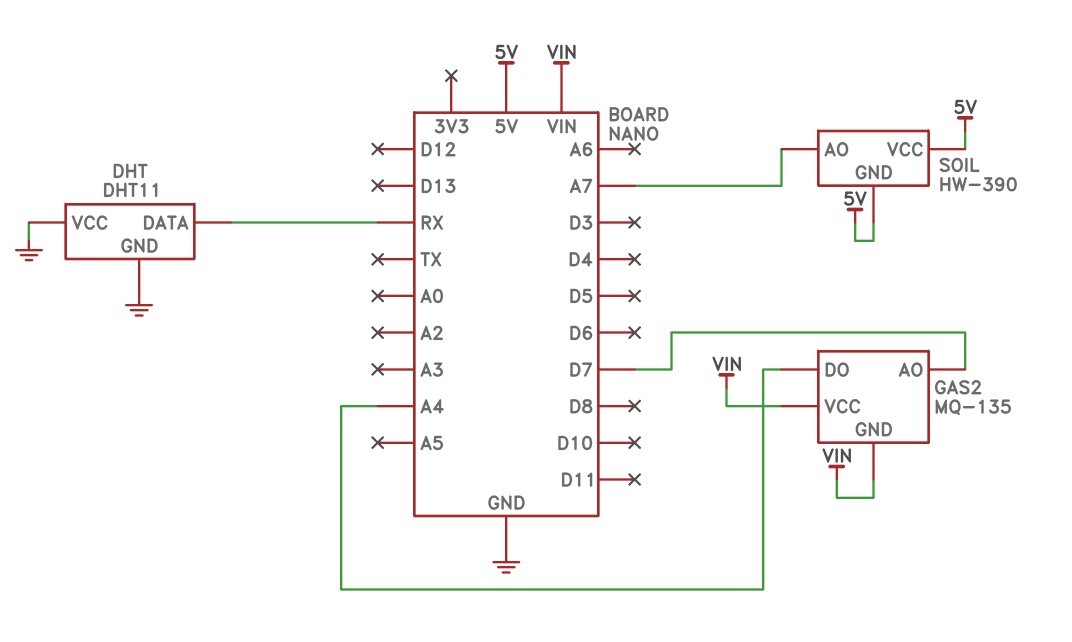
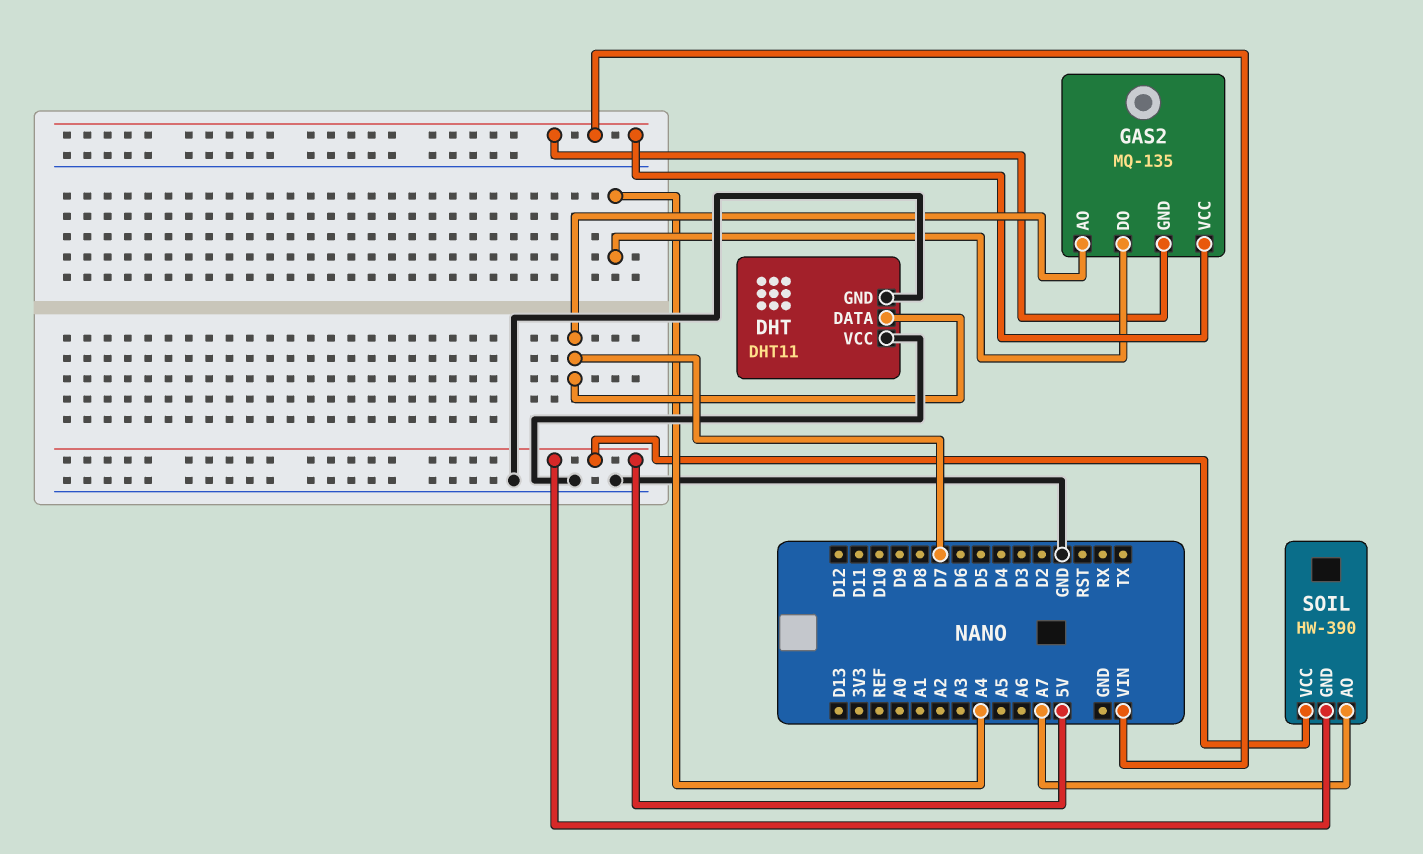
DHT pin DATA: RX -> D7

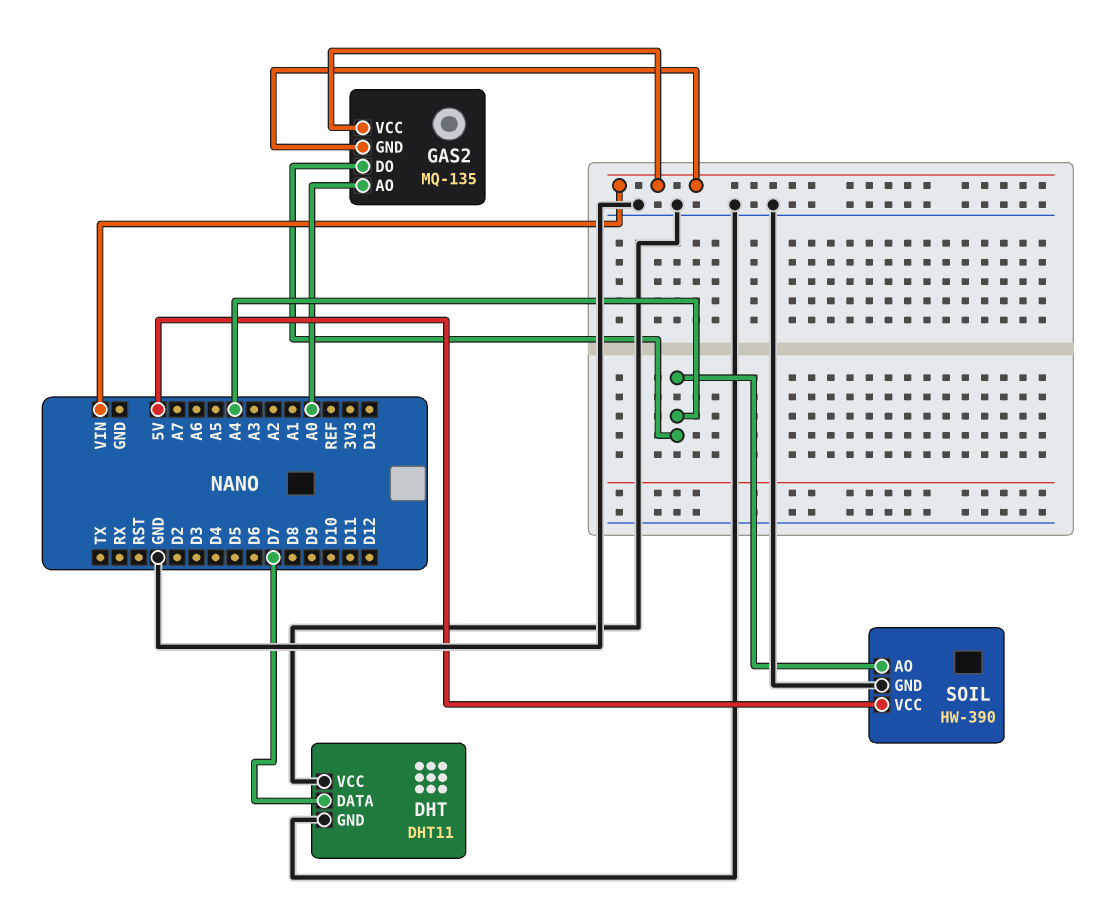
GAS2 pin AO: D7 -> A0
SOIL pin AO: A7 -> A4
SOIL pin GND: 5V -> GND

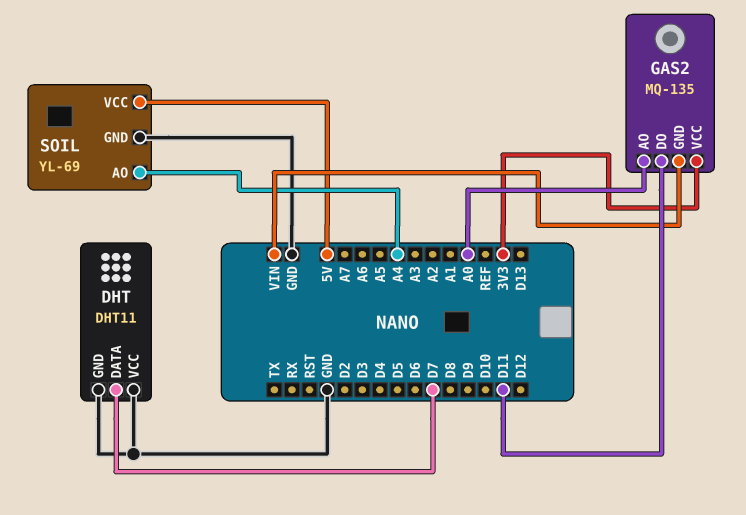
GAS2 pin DO: A4 -> D11
GAS2 pin VCC: VIN -> 3V3
SOIL: HW-390 -> YL-69

